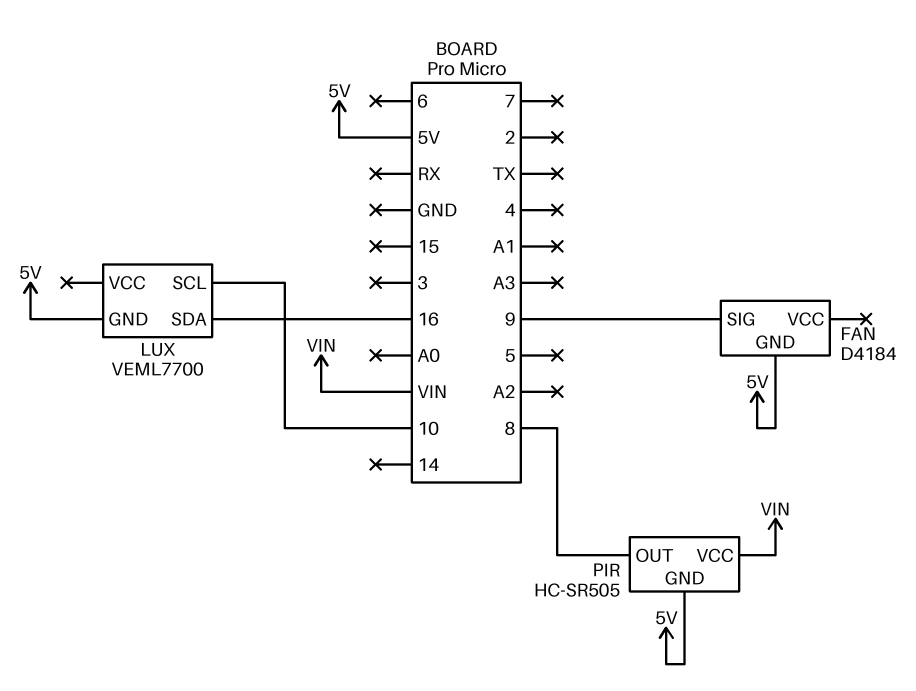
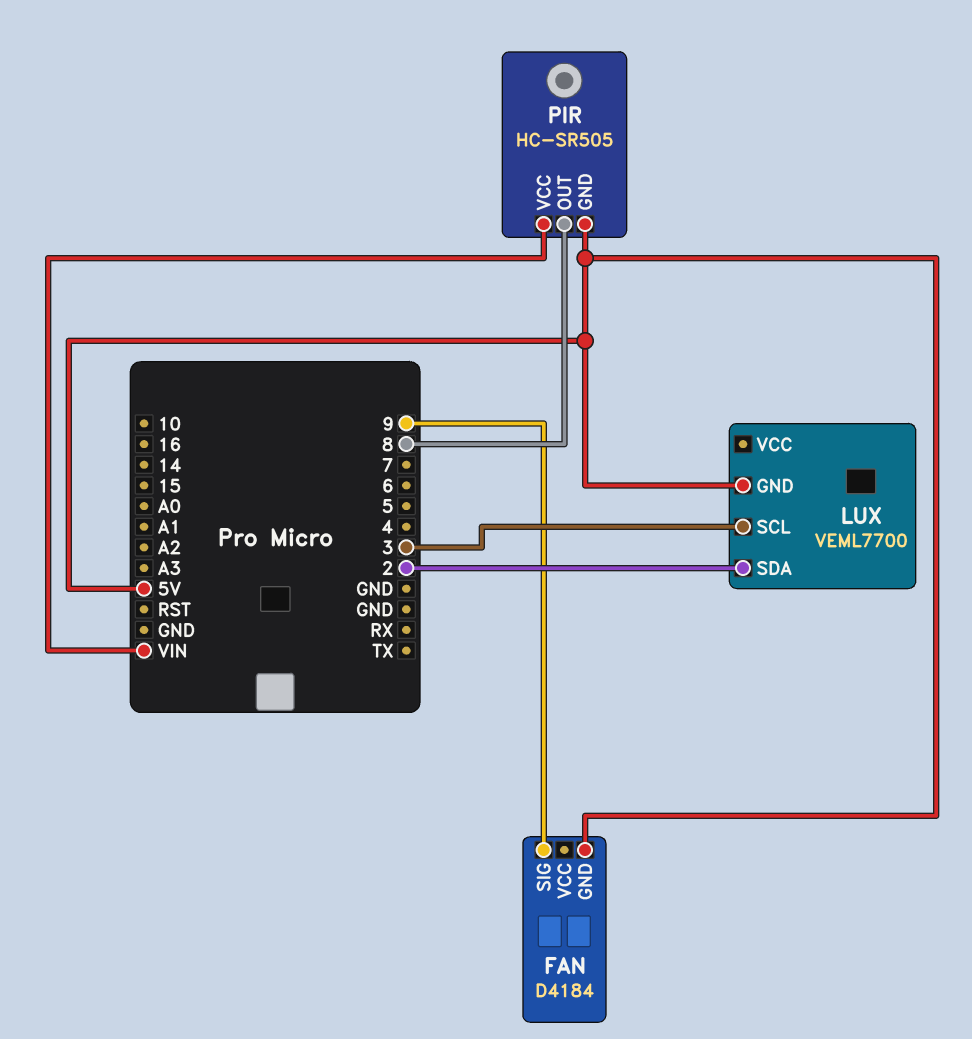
LUX pin SCL: 10 -> 3
LUX pin SDA: 16 -> 2

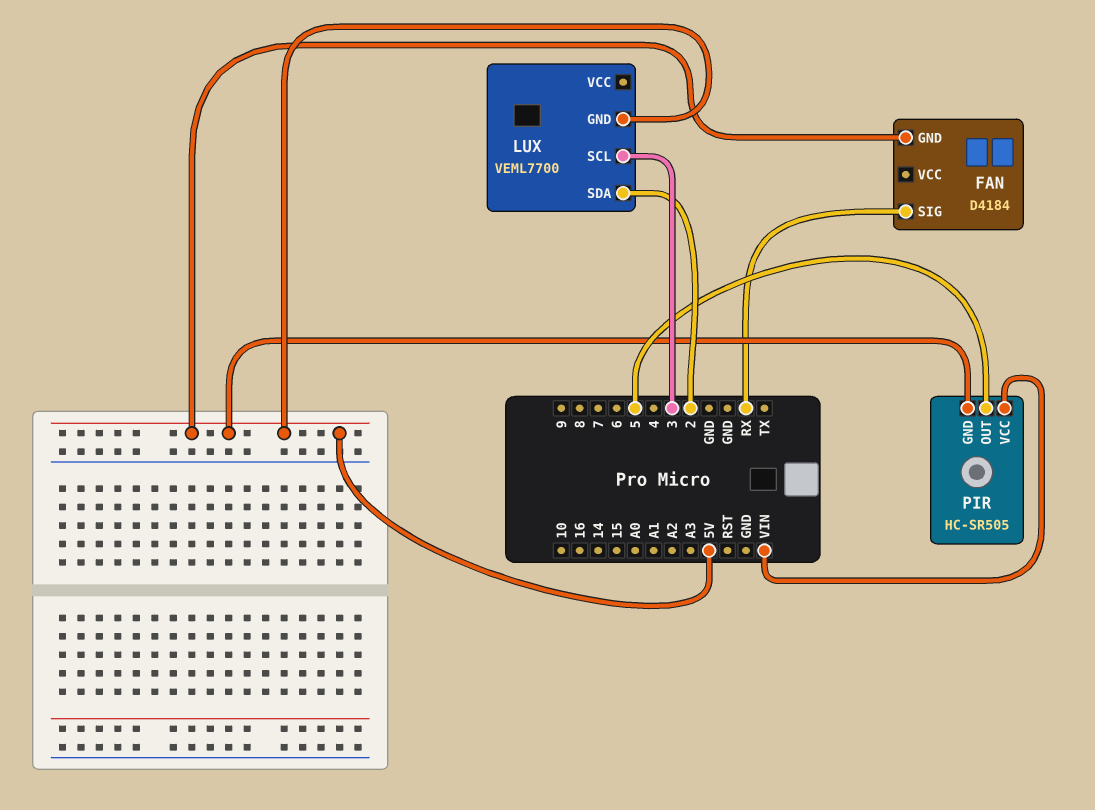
FAN pin SIG: 9 -> RX
PIR pin OUT: 8 -> 5

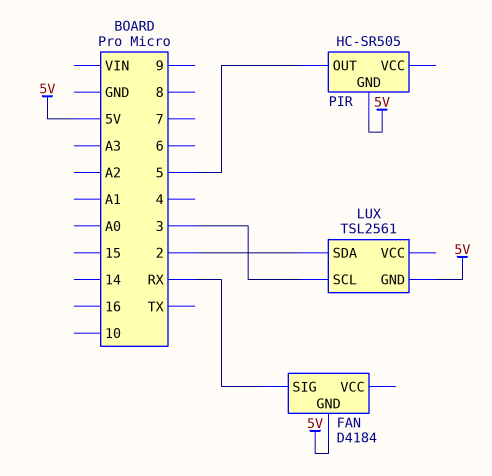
LUX: VEML7700 -> TSL2561
PIR pin VCC: VIN -> none

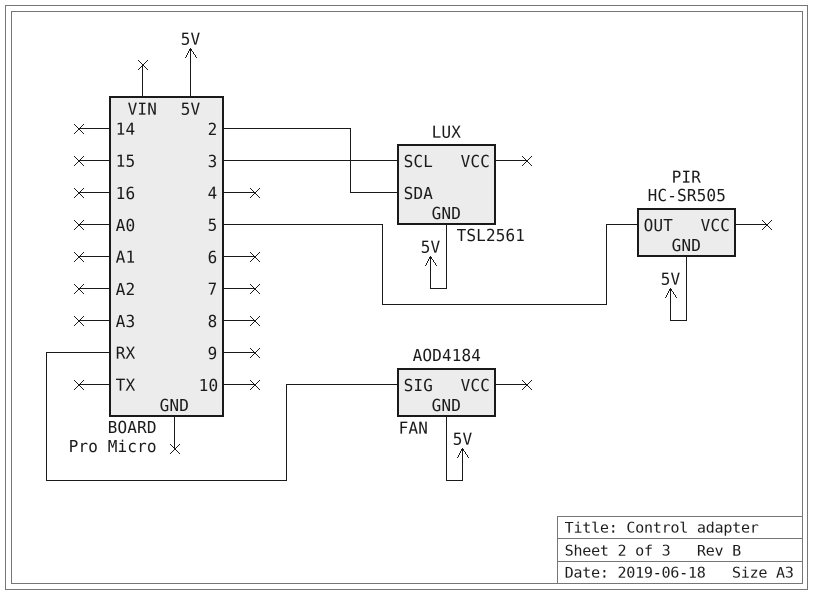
FAN: D4184 -> AOD4184

